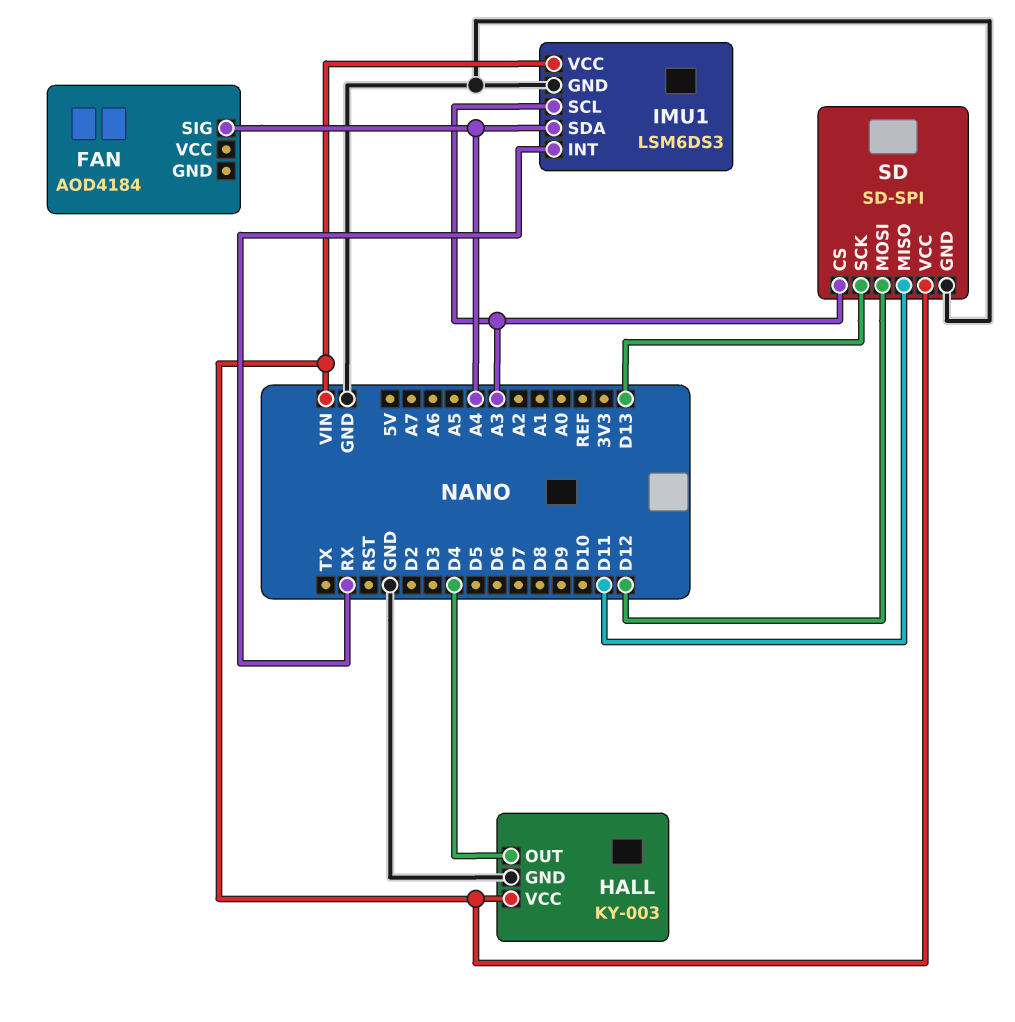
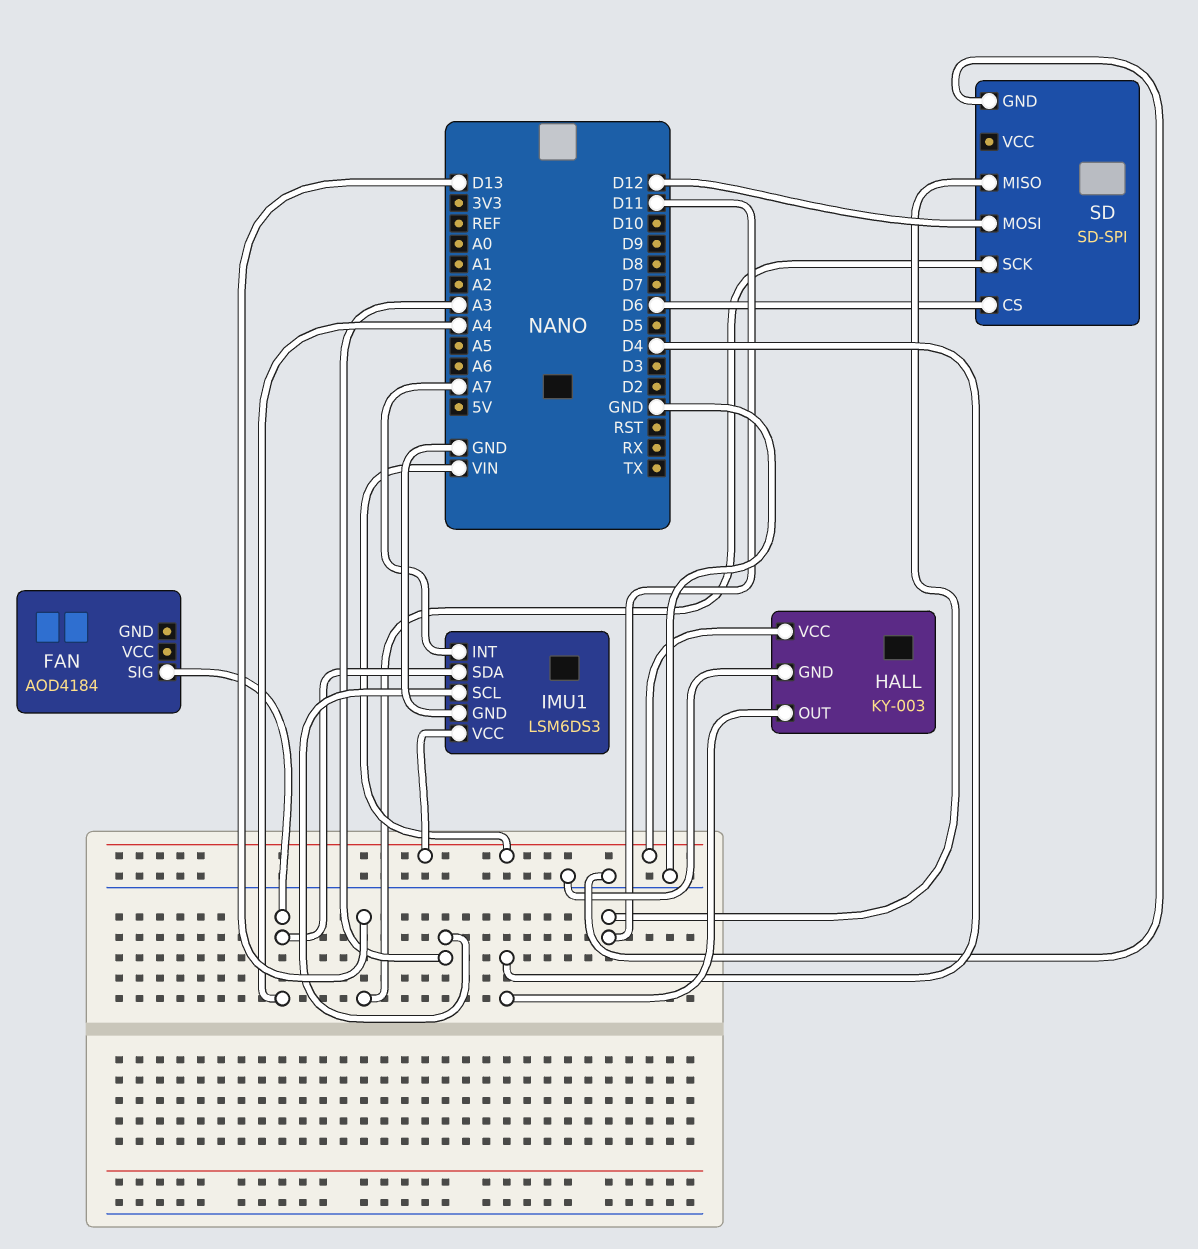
IMU1 pin INT: RX -> A7
SD pin CS: A3 -> D6
SD pin VCC: VIN -> none

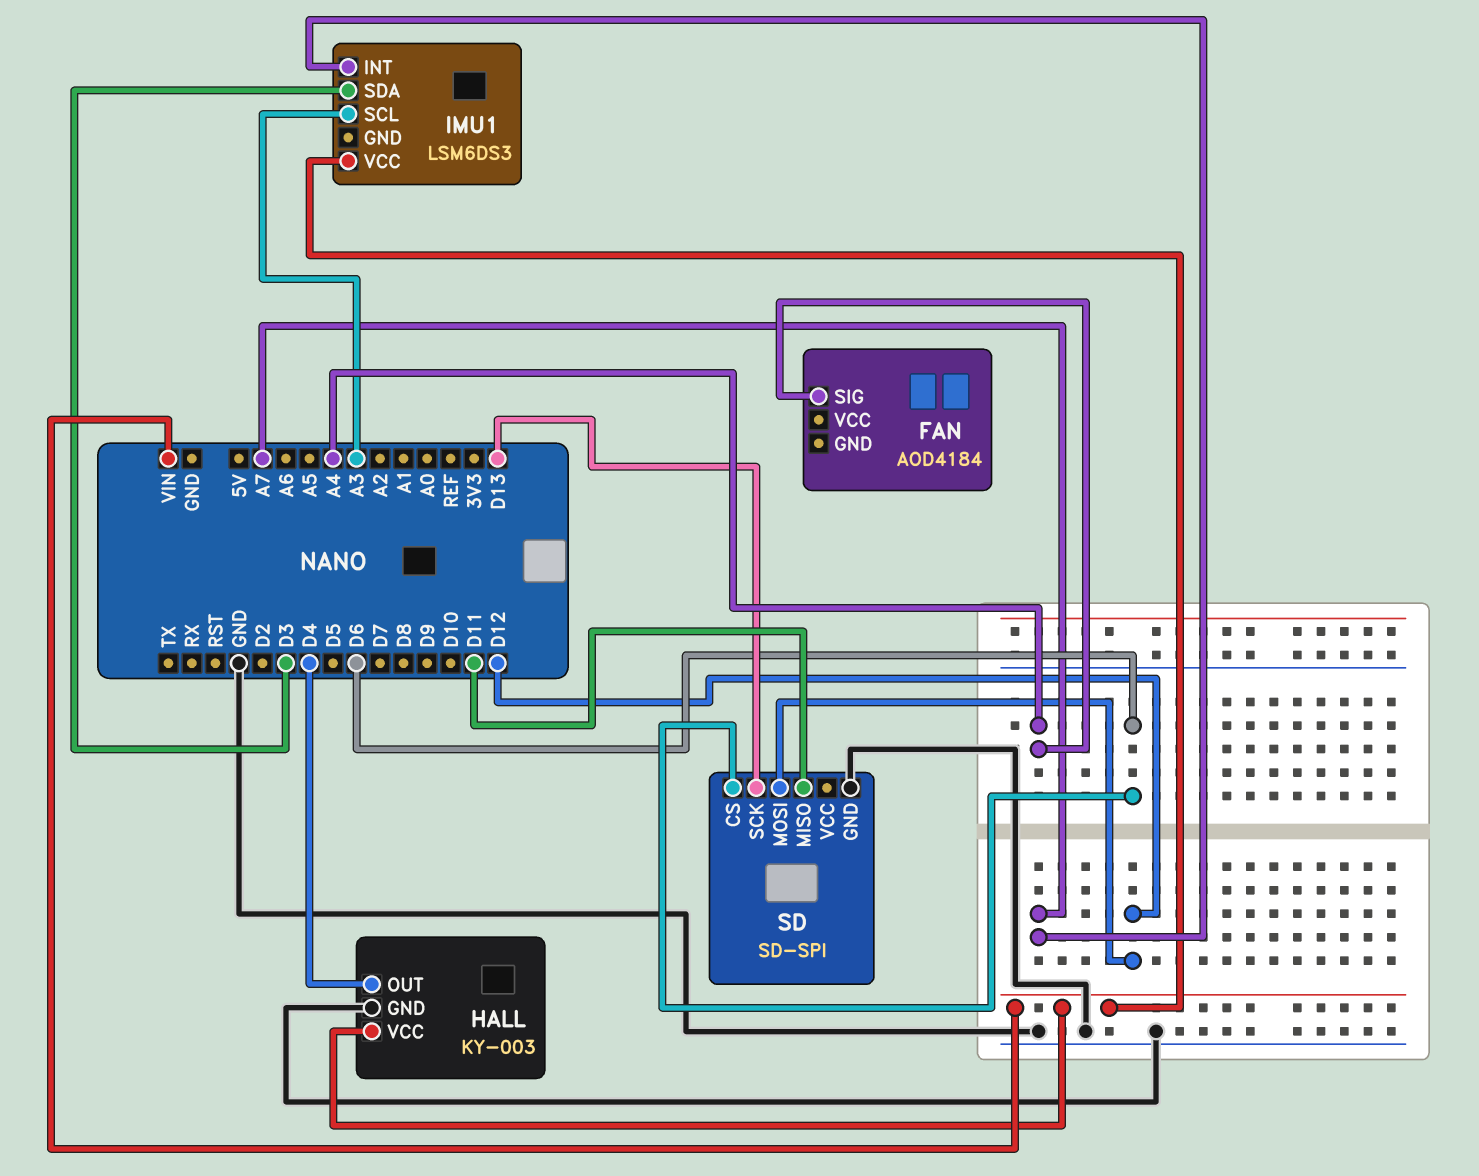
IMU1 pin GND: GND -> none
IMU1 pin SDA: A4 -> D3

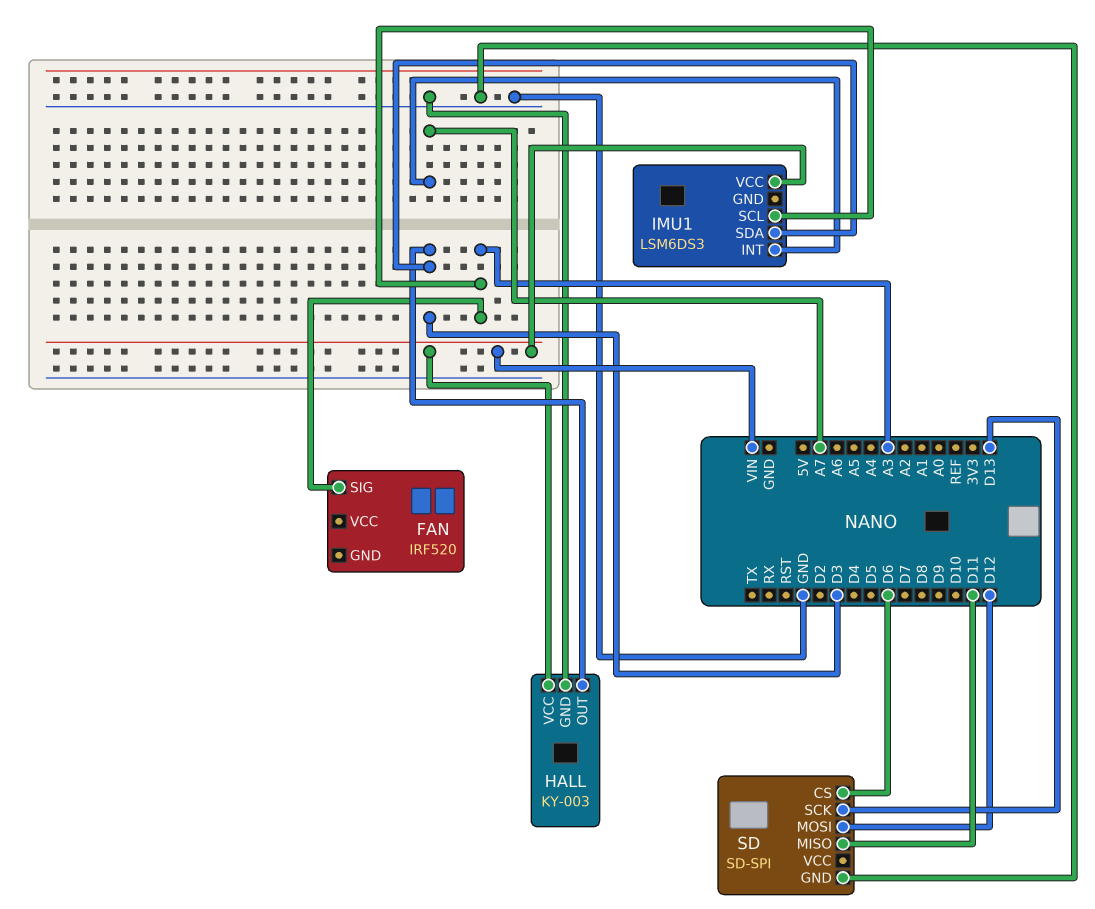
FAN: AOD4184 -> IRF520
FAN pin SIG: A4 -> A3
HALL pin OUT: D4 -> D3

